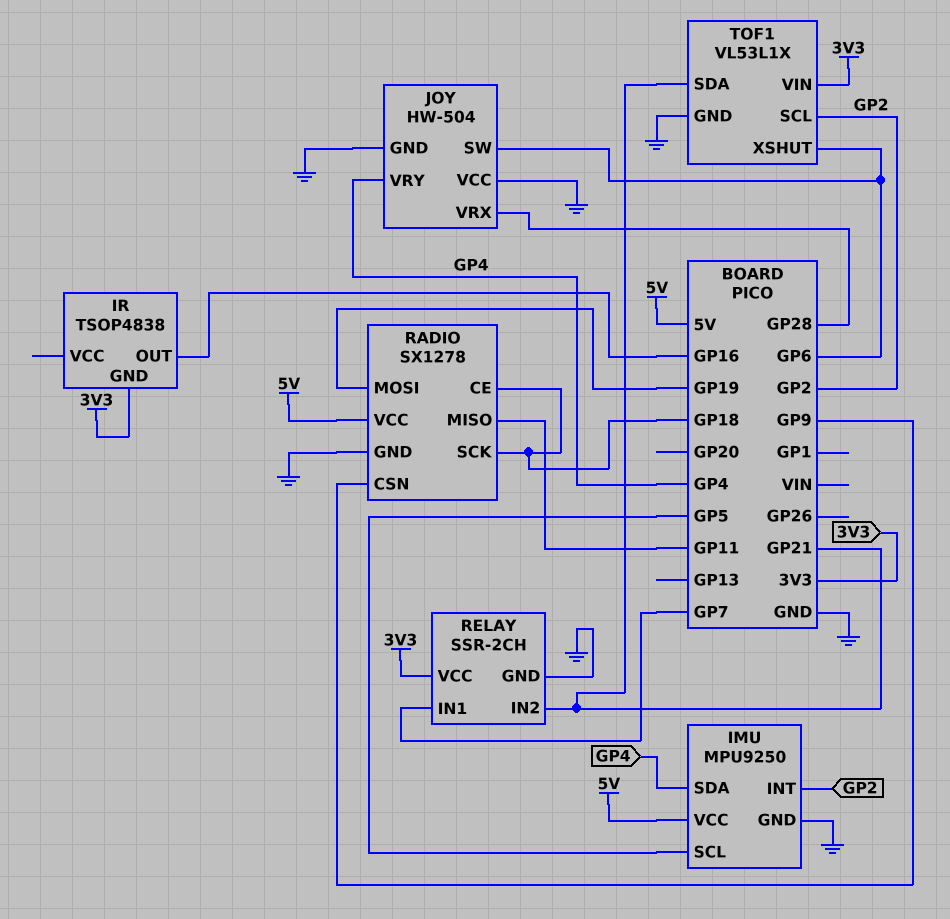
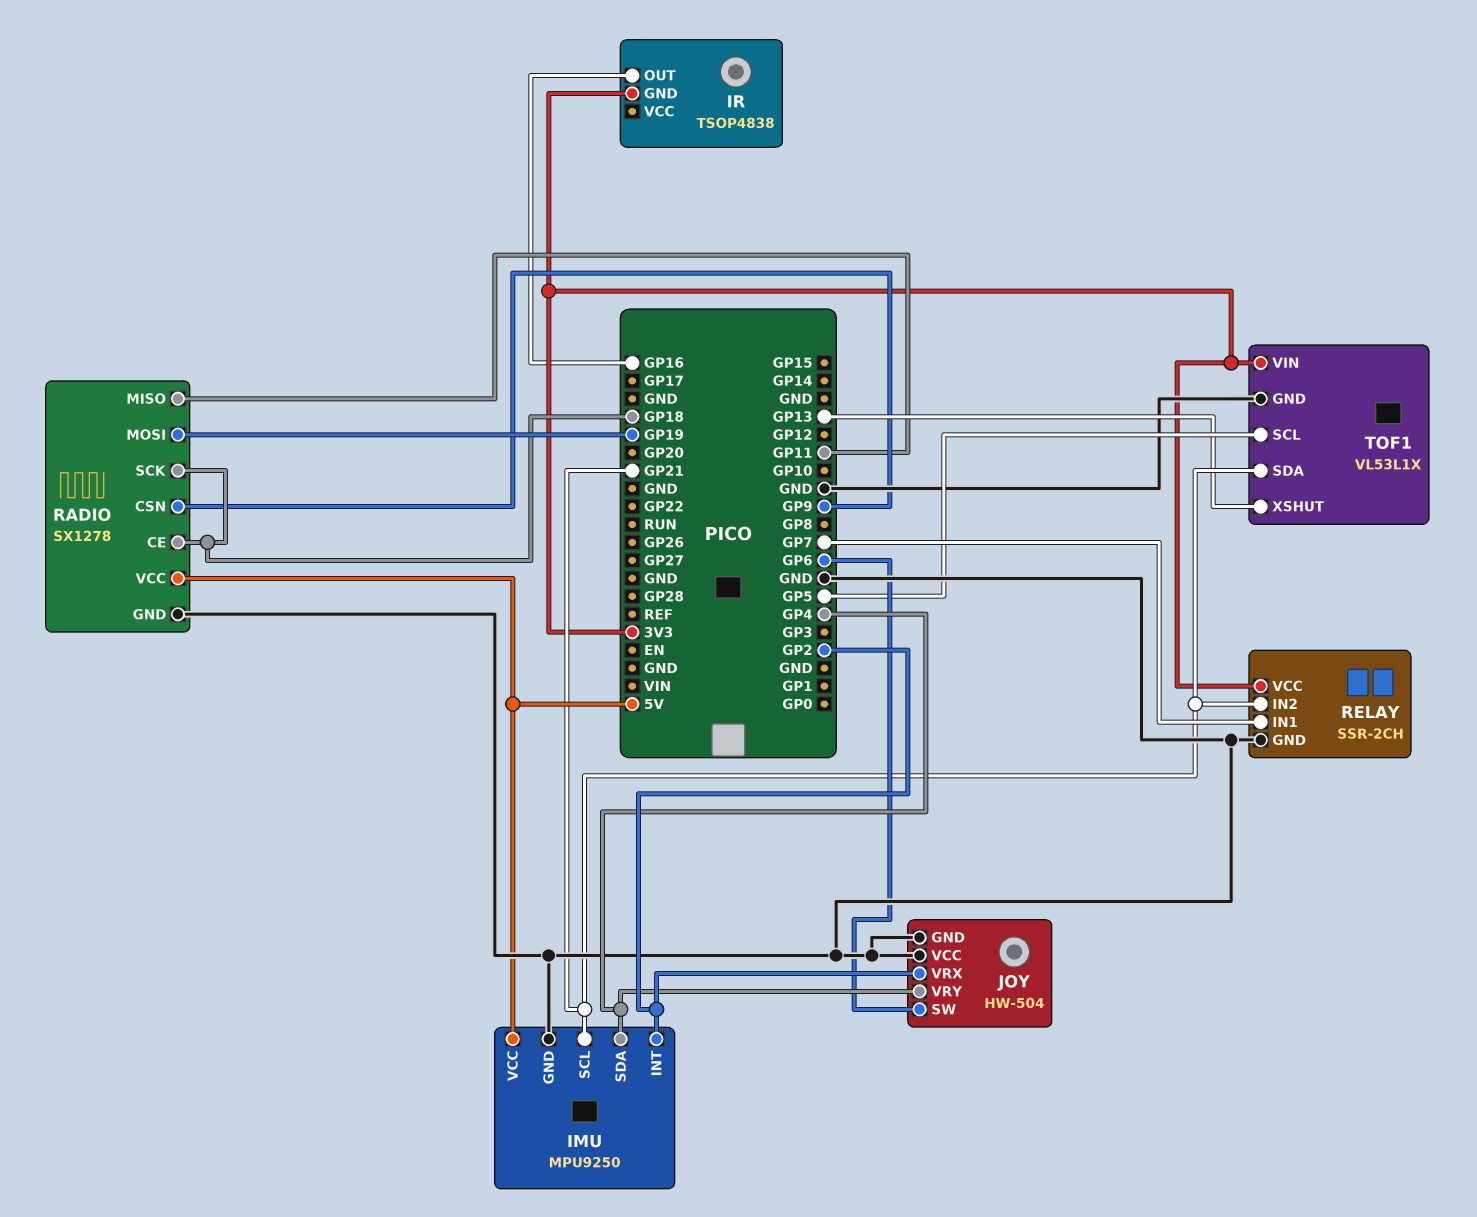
IMU pin SCL: GP5 -> GP21
JOY pin VRX: GP28 -> GP2
TOF1 pin SCL: GP2 -> GP5
TOF1 pin XSHUT: GP6 -> GP13

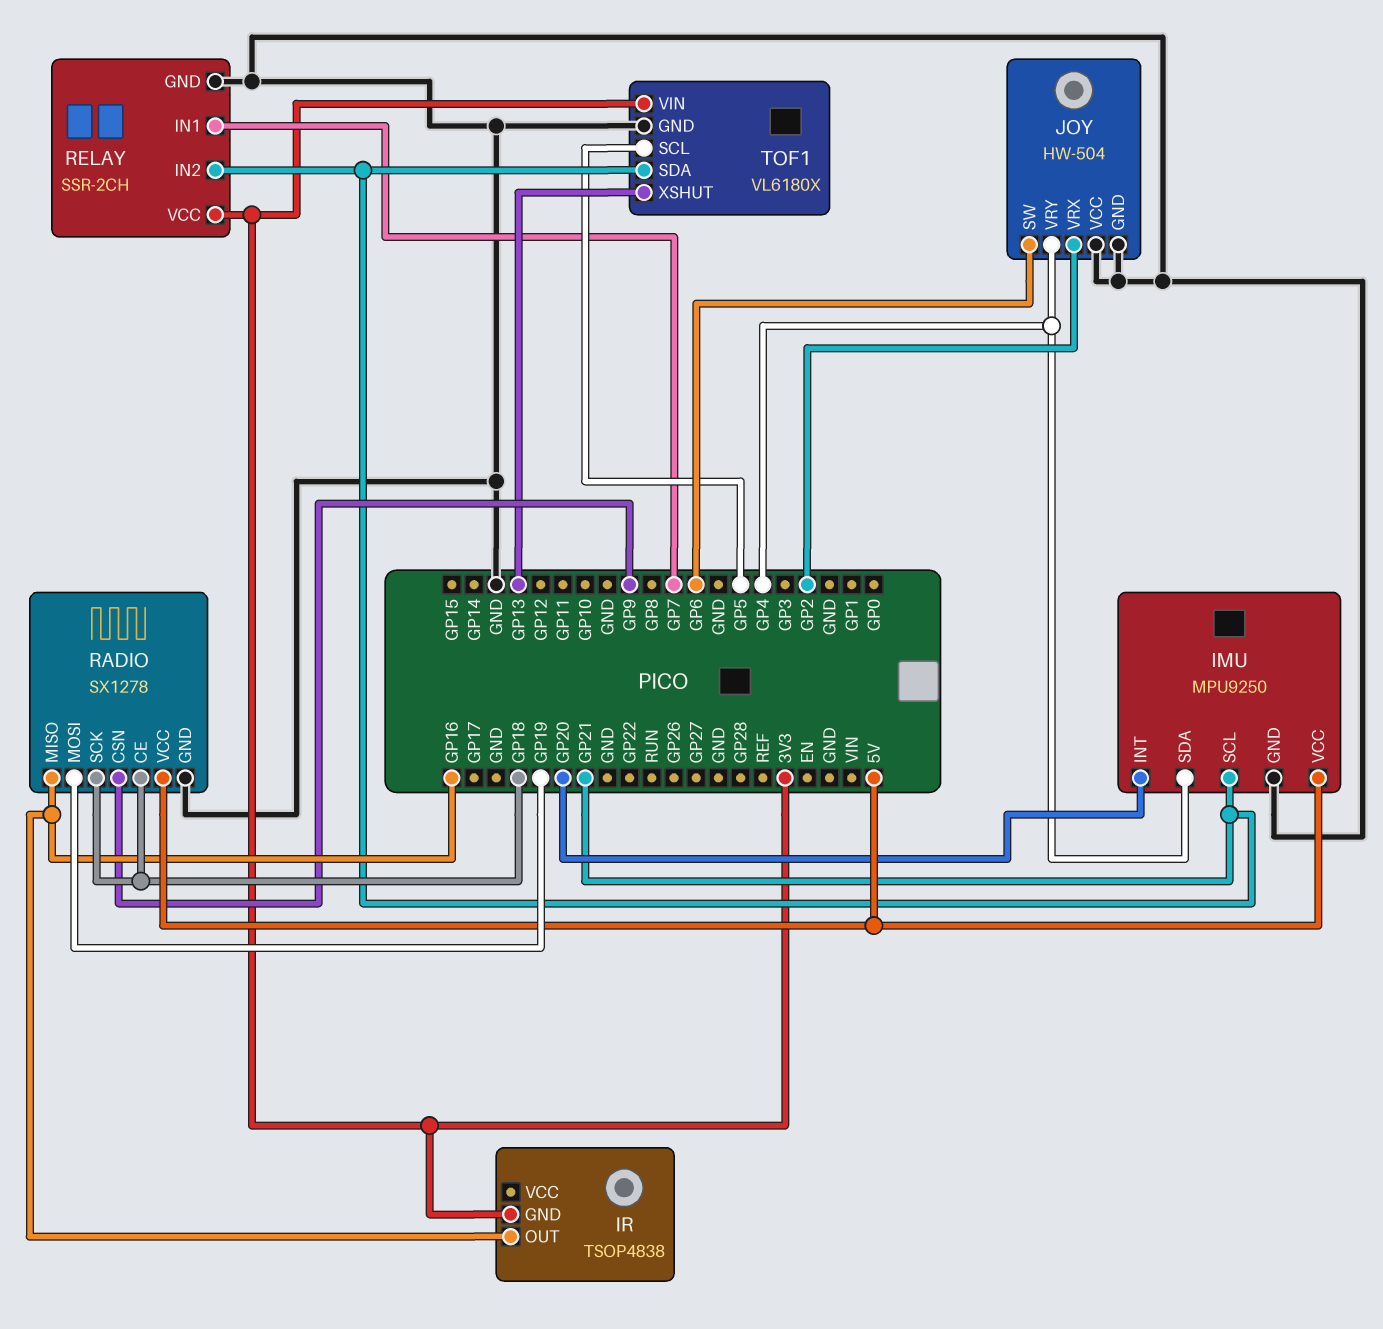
IMU pin INT: GP2 -> GP20
RADIO pin MISO: GP11 -> GP16
TOF1: VL53L1X -> VL6180X

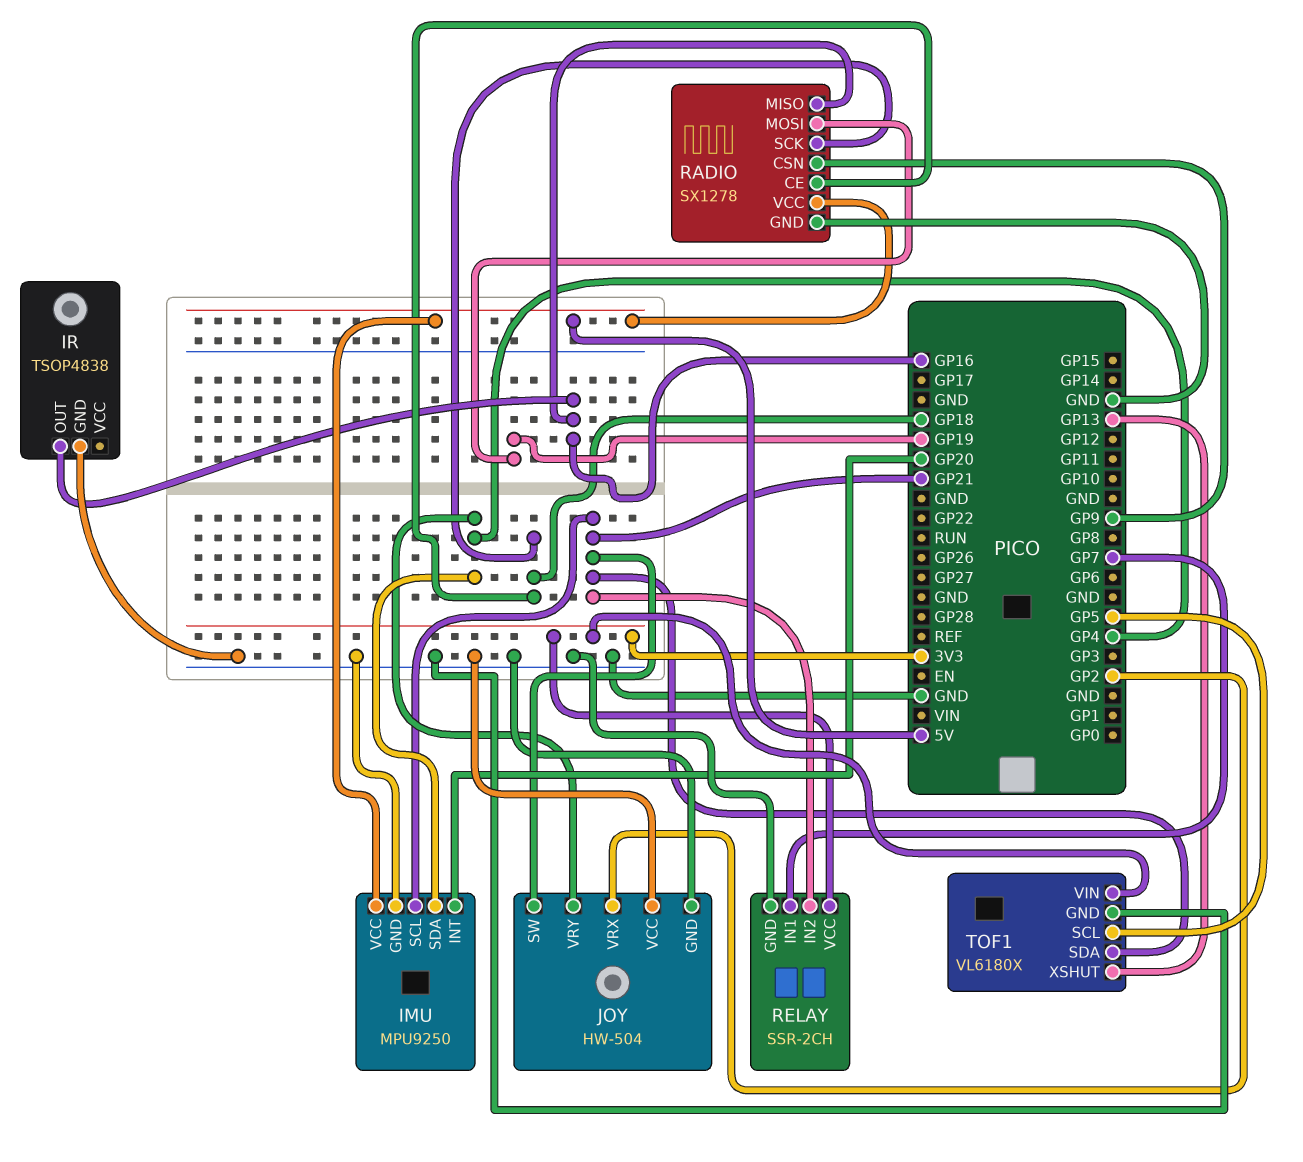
IR pin GND: 3V3 -> GND
JOY pin SW: GP6 -> GP21

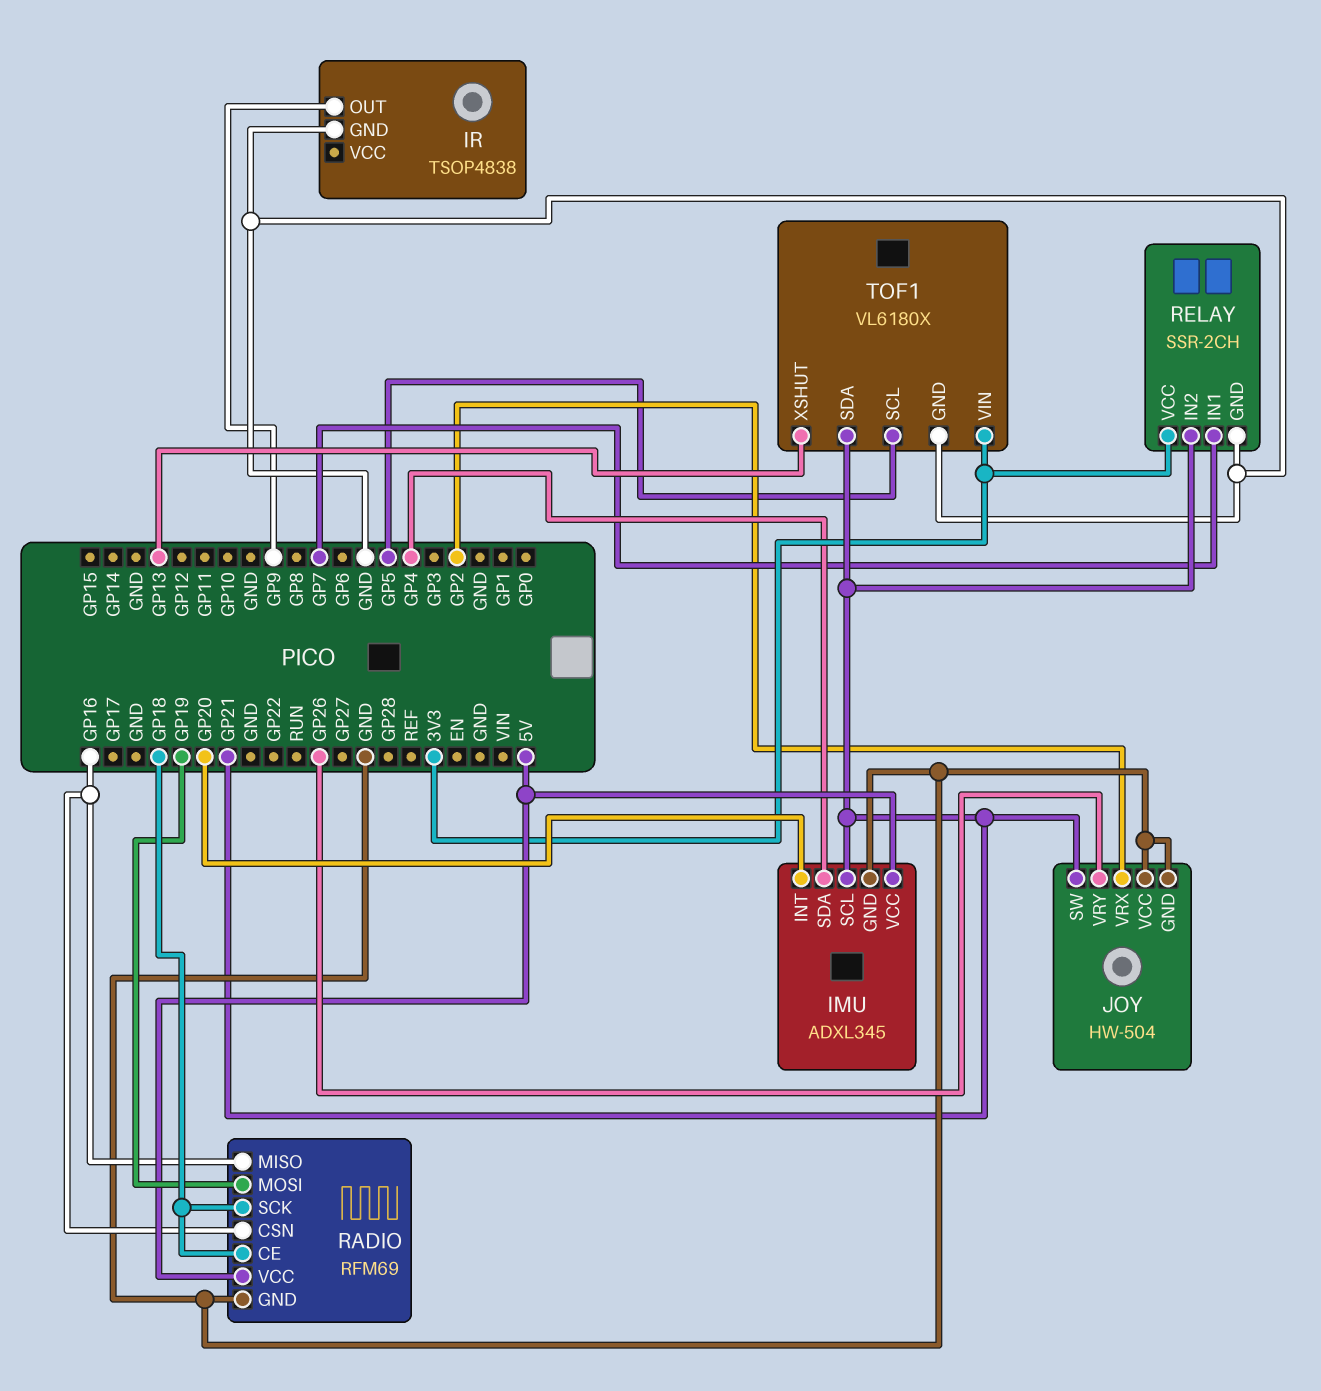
IMU: MPU9250 -> ADXL345
IR pin OUT: GP16 -> GP9
JOY pin VRY: GP4 -> GP26
RADIO: SX1278 -> RFM69
RADIO pin CSN: GP9 -> GP16

